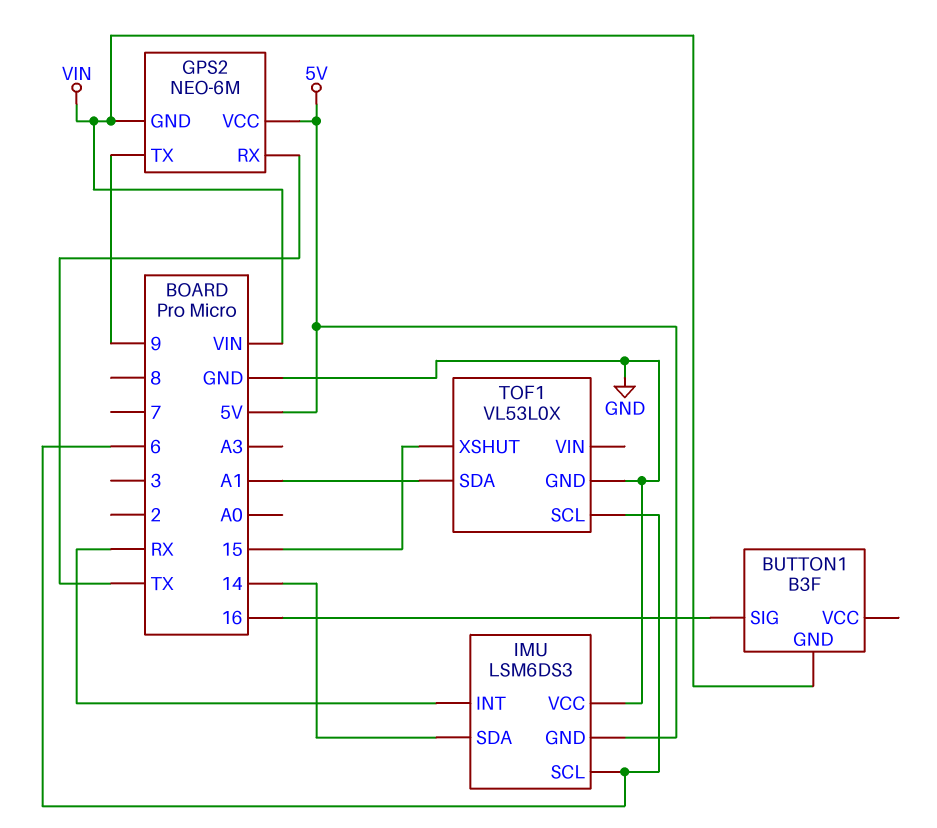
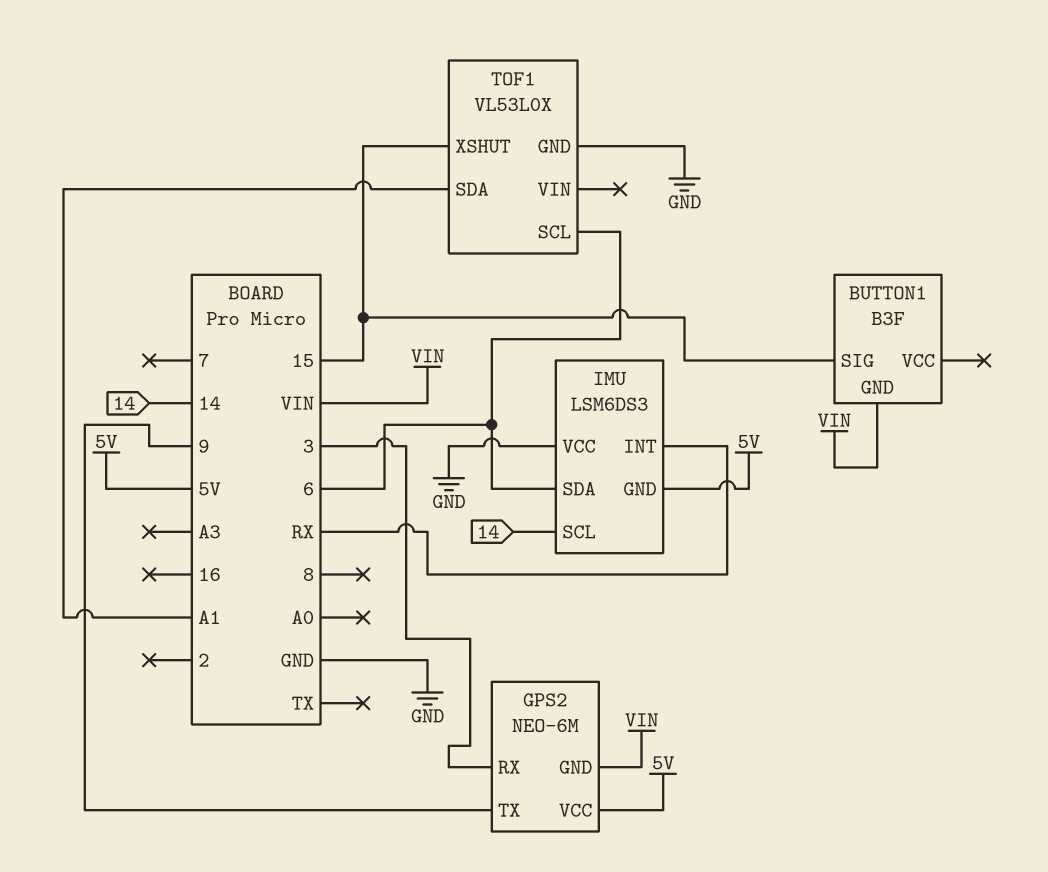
BUTTON1 pin SIG: 16 -> 15
GPS2 pin RX: TX -> 3
IMU pin SCL: 6 -> 14
IMU pin SDA: 14 -> 6

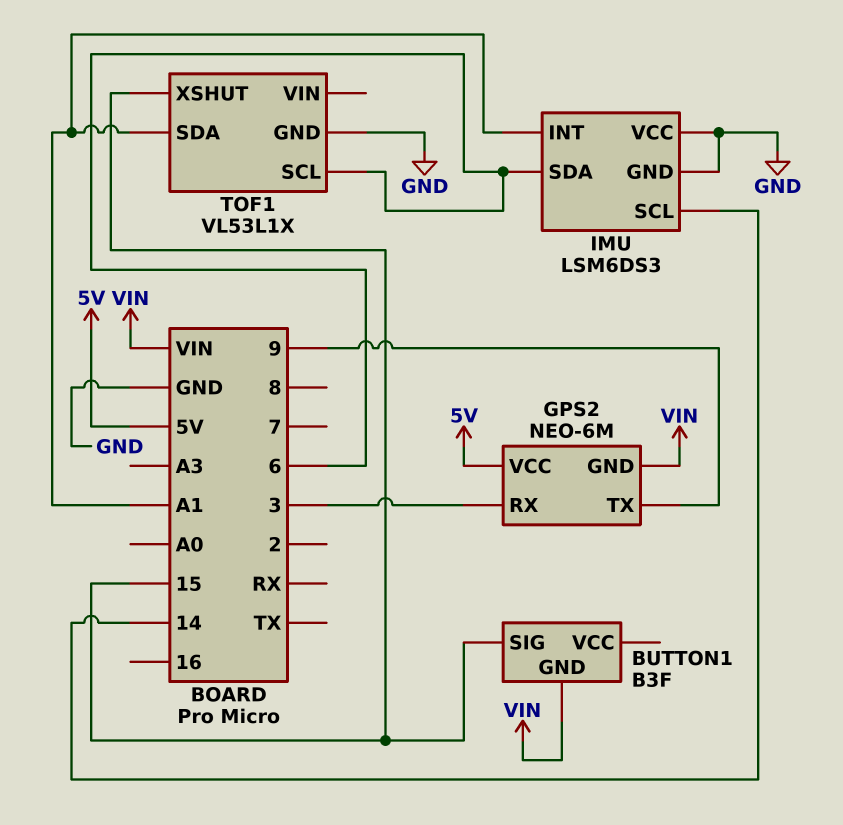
IMU pin GND: 5V -> GND
IMU pin INT: RX -> A1
TOF1: VL53L0X -> VL53L1X

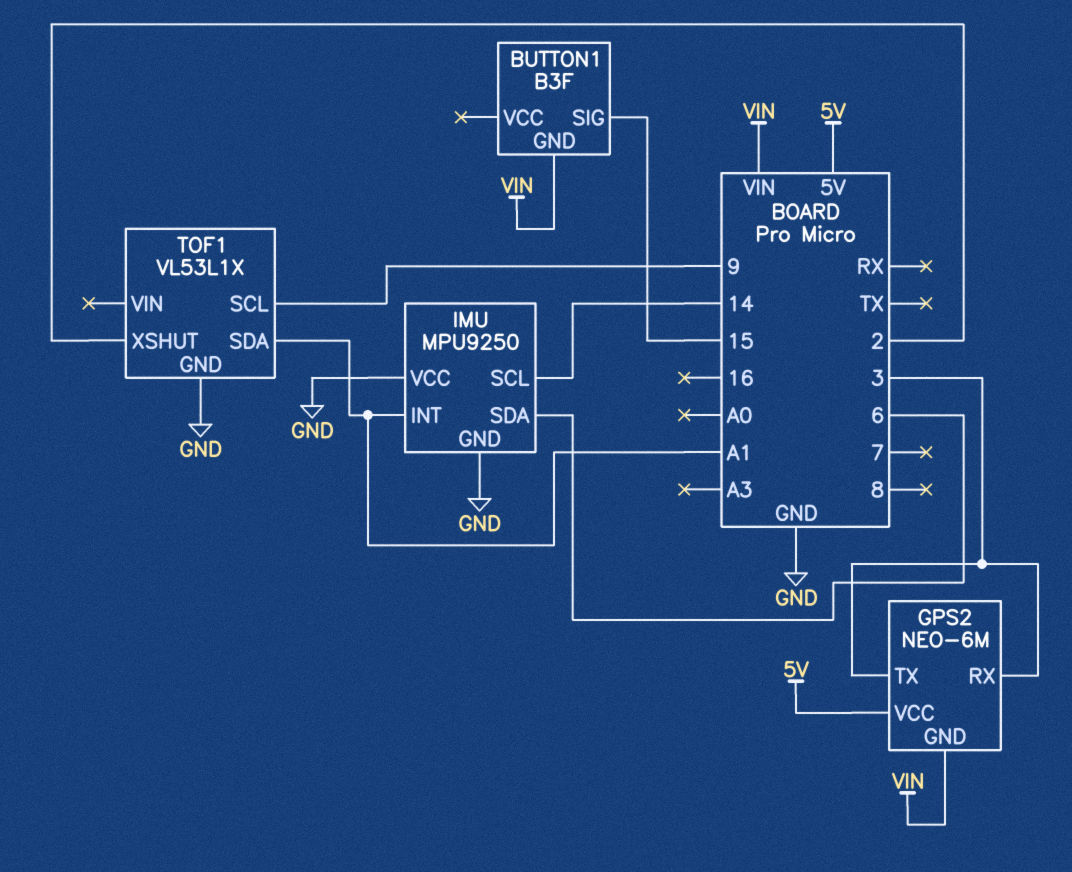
GPS2 pin TX: 9 -> 3
IMU: LSM6DS3 -> MPU9250
TOF1 pin SCL: 6 -> 9
TOF1 pin XSHUT: 15 -> 2

